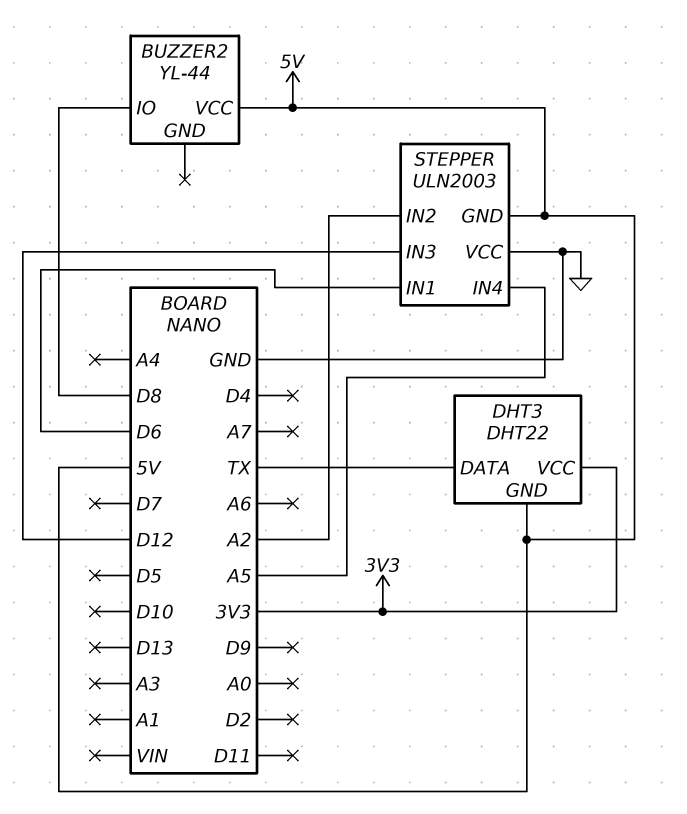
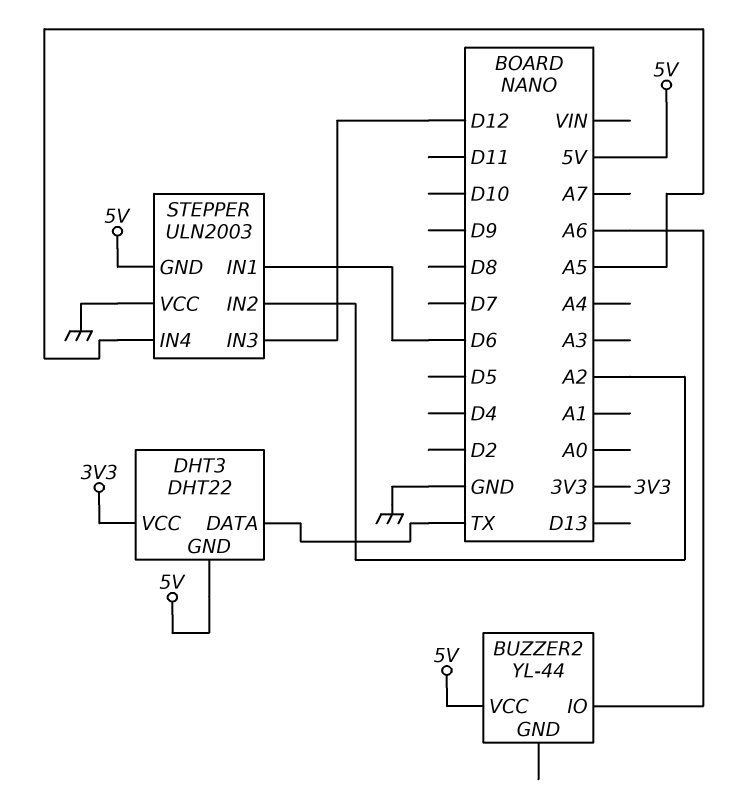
BUZZER2 pin IO: D8 -> A6

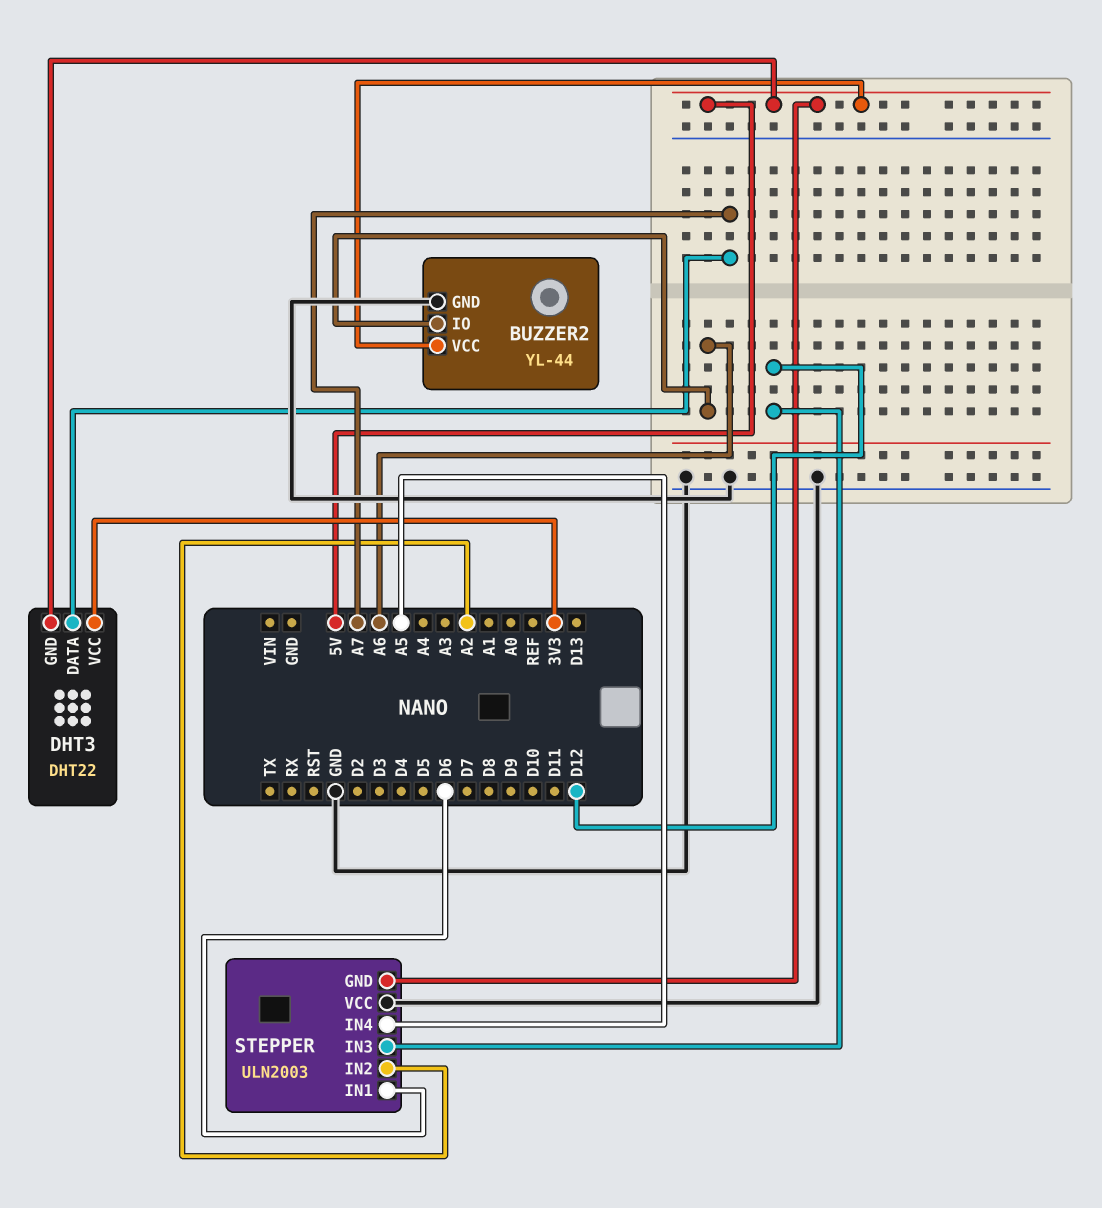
BUZZER2 pin GND: none -> GND
DHT3 pin DATA: TX -> A7

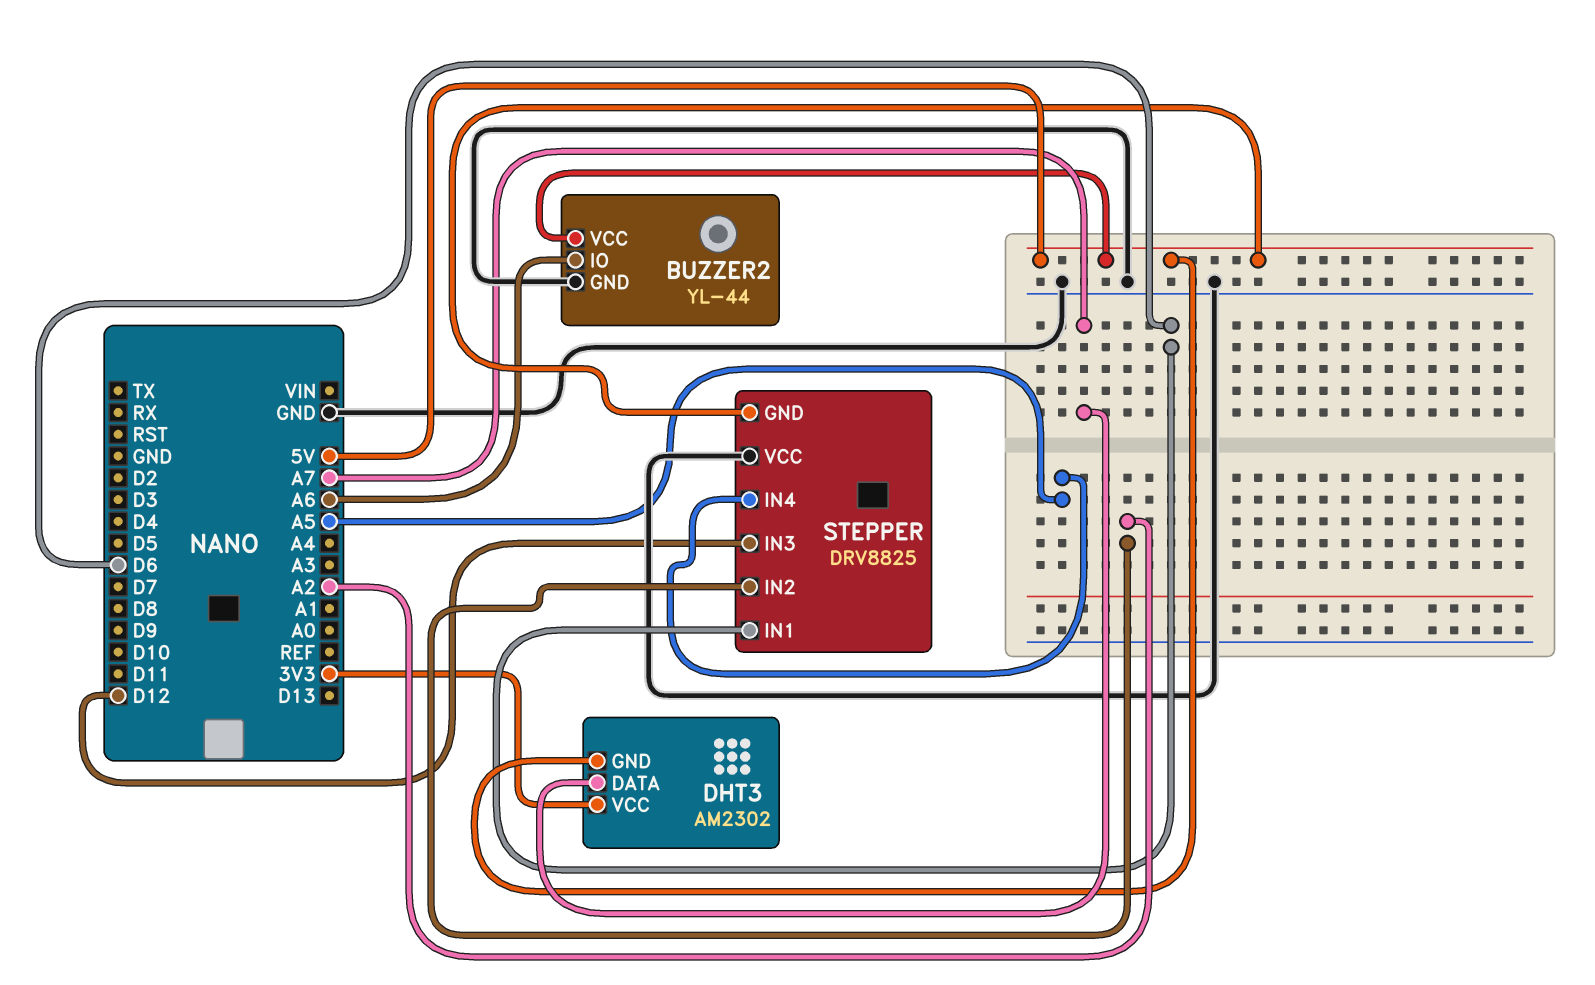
DHT3: DHT22 -> AM2302
STEPPER: ULN2003 -> DRV8825

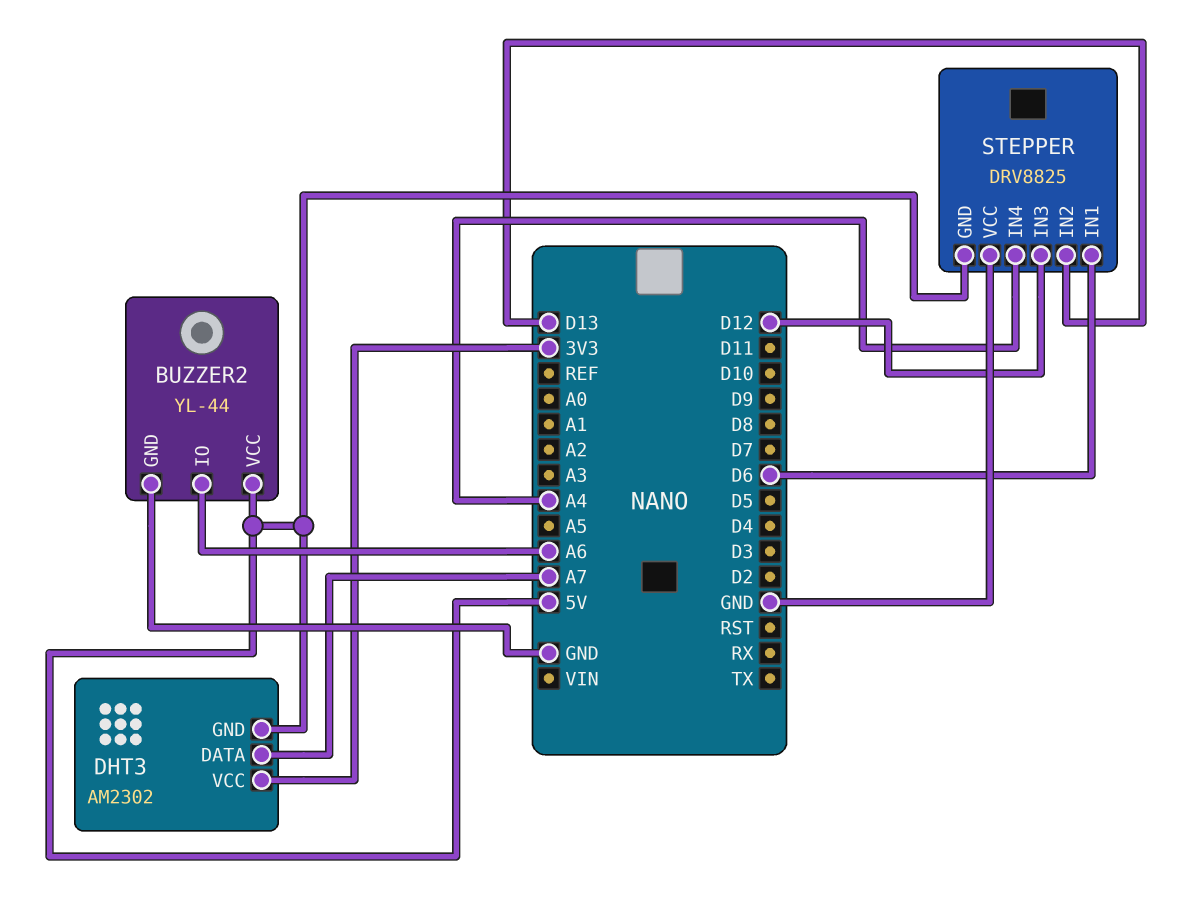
STEPPER pin IN2: A2 -> D13
STEPPER pin IN4: A5 -> A4

